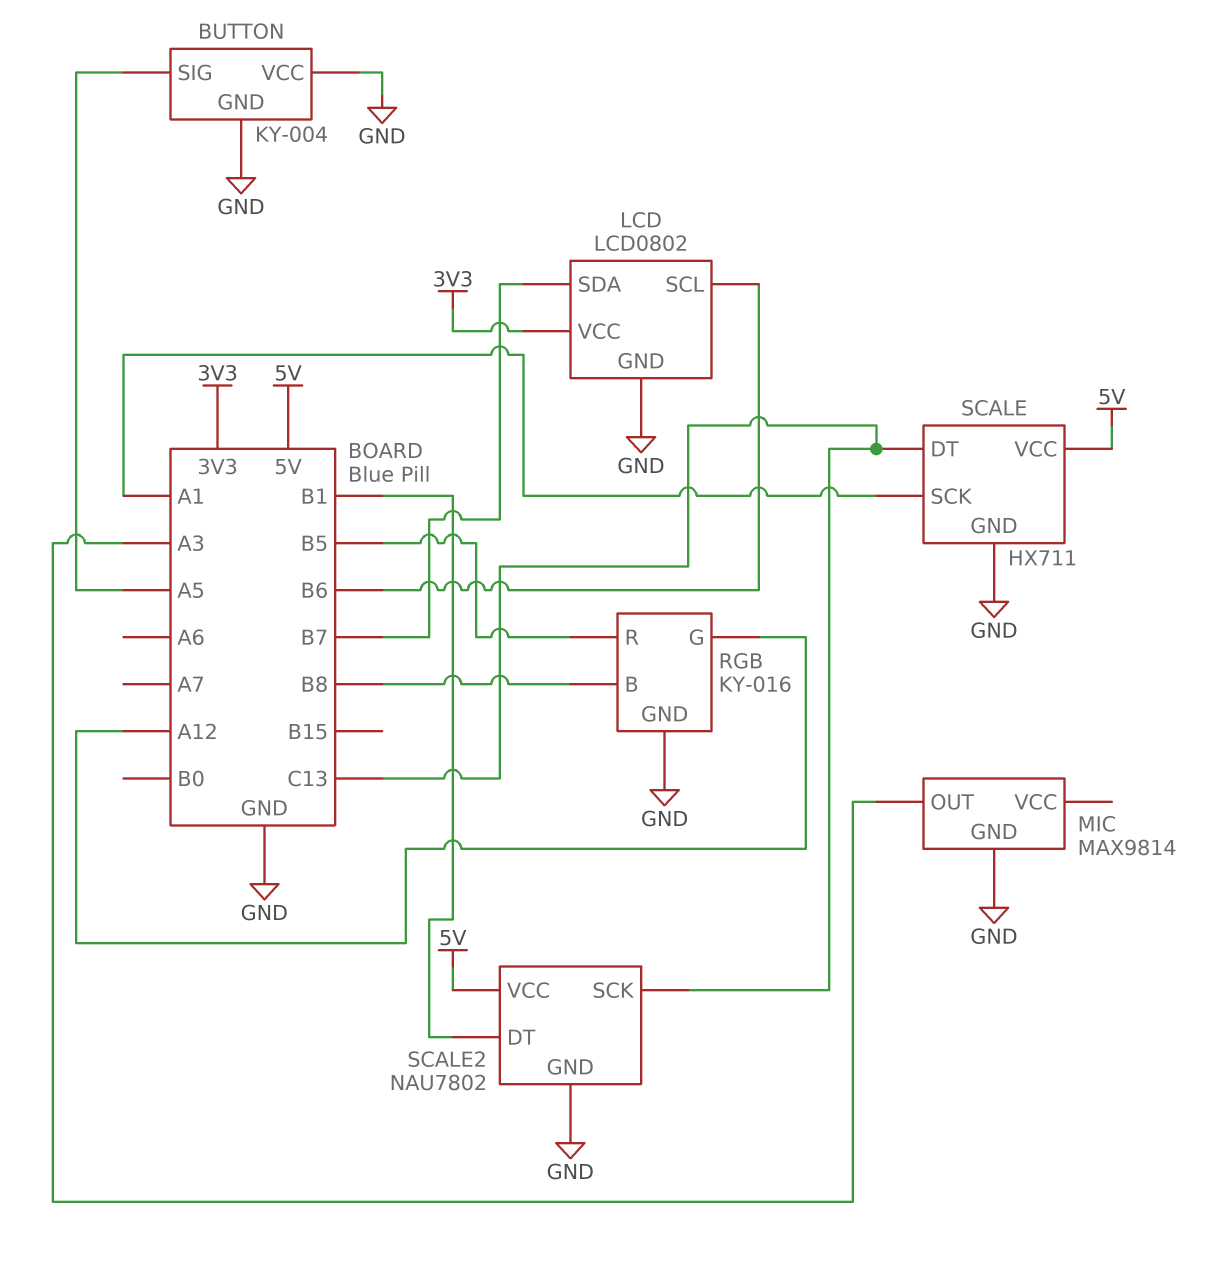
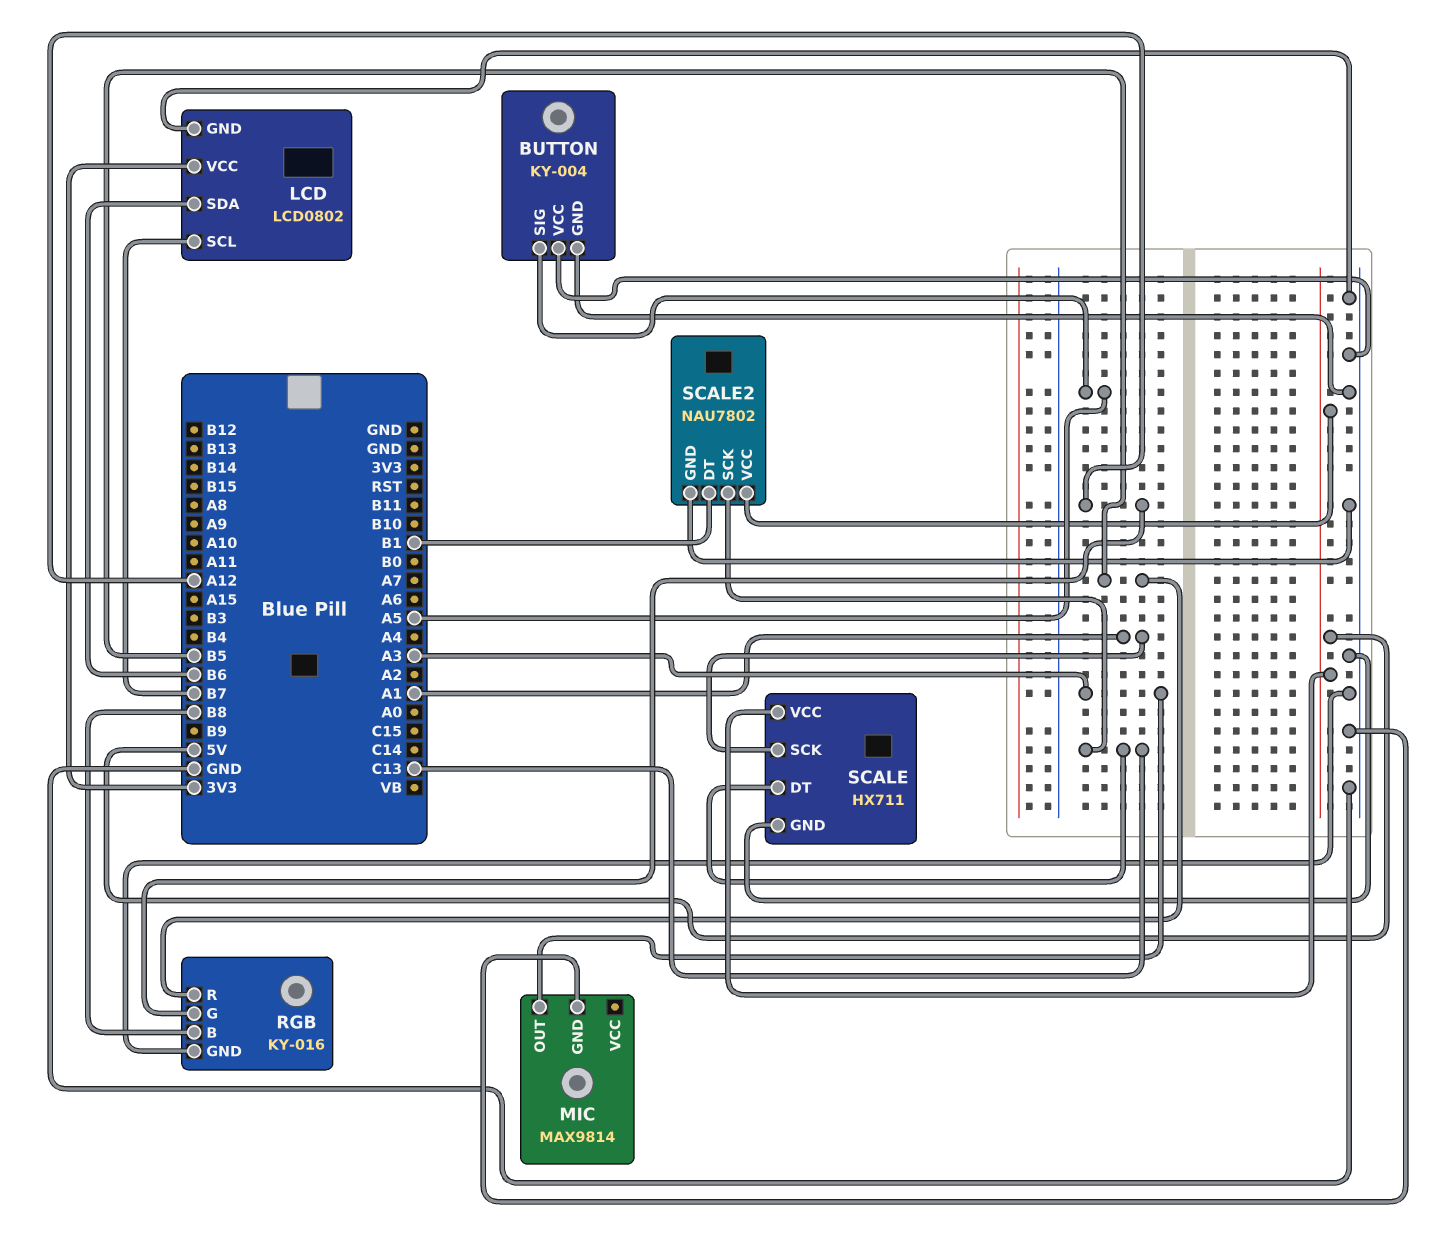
LCD pin SCL: B6 -> B7
LCD pin SDA: B7 -> B6

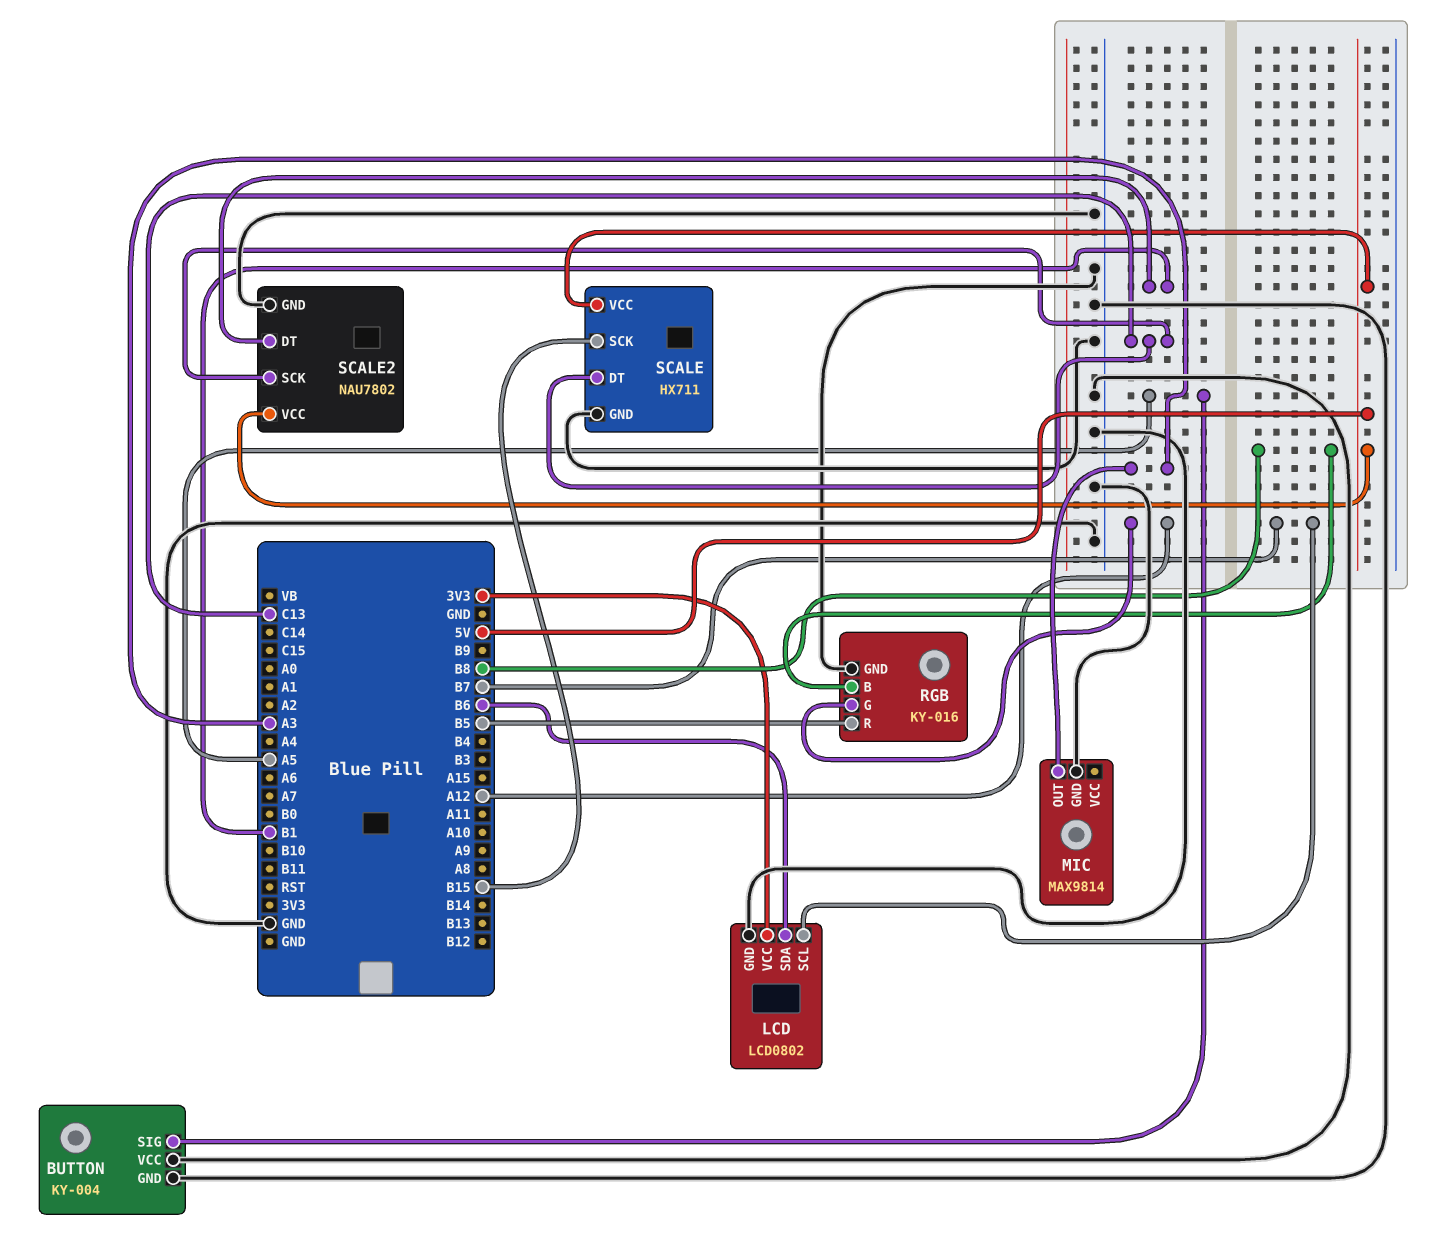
SCALE pin SCK: A1 -> B15

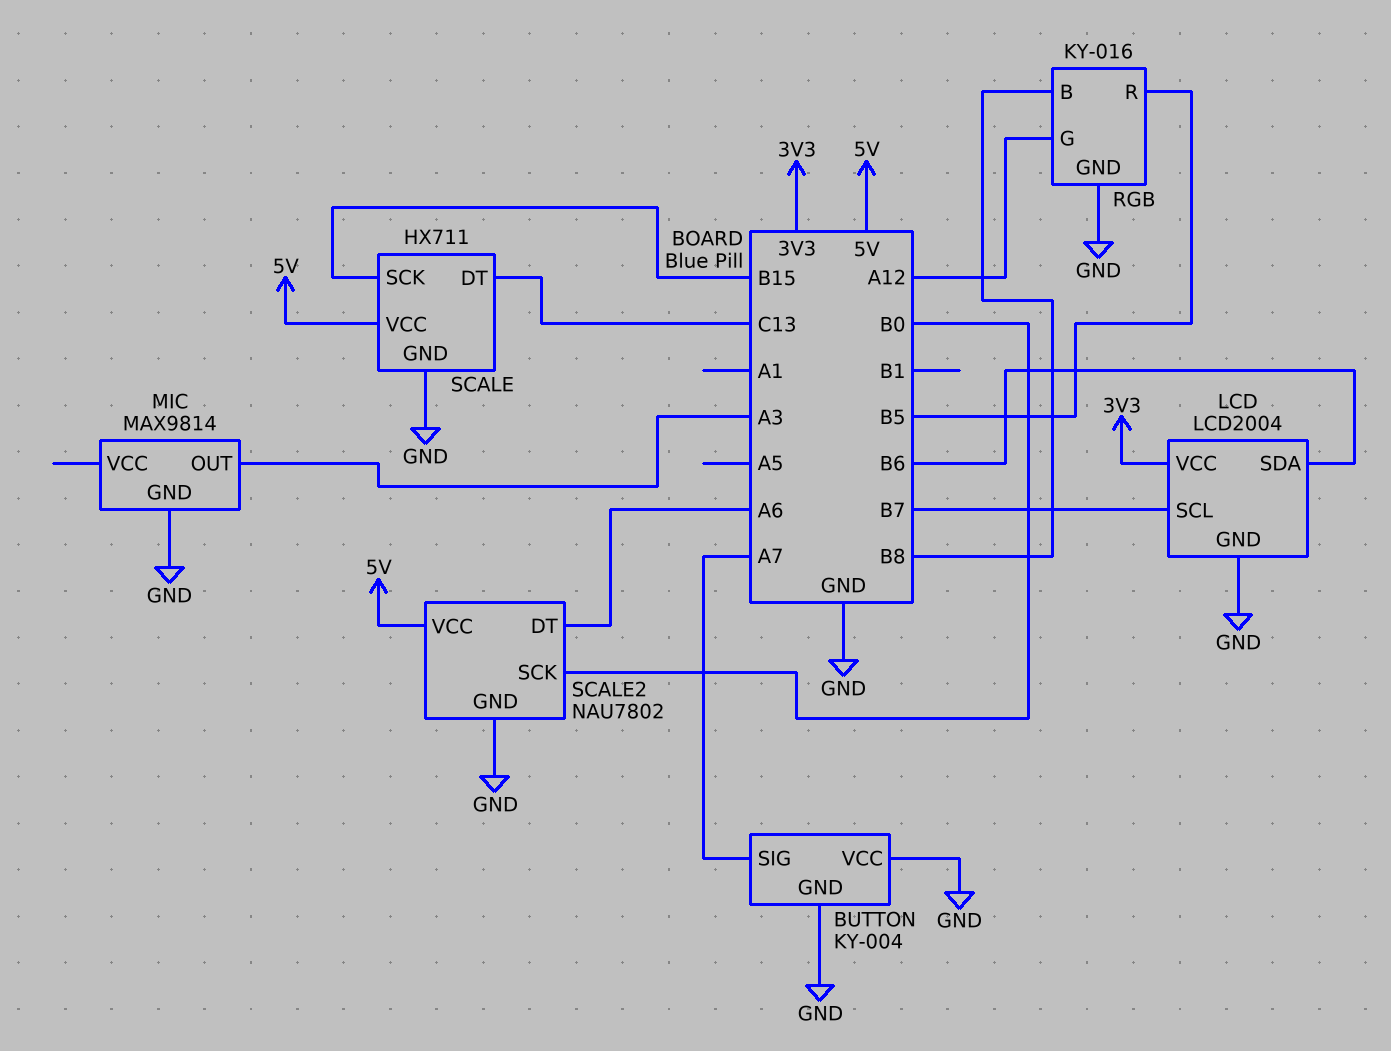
BUTTON pin SIG: A5 -> A7
LCD: LCD0802 -> LCD2004
SCALE2 pin DT: B1 -> A6
SCALE2 pin SCK: C13 -> B0

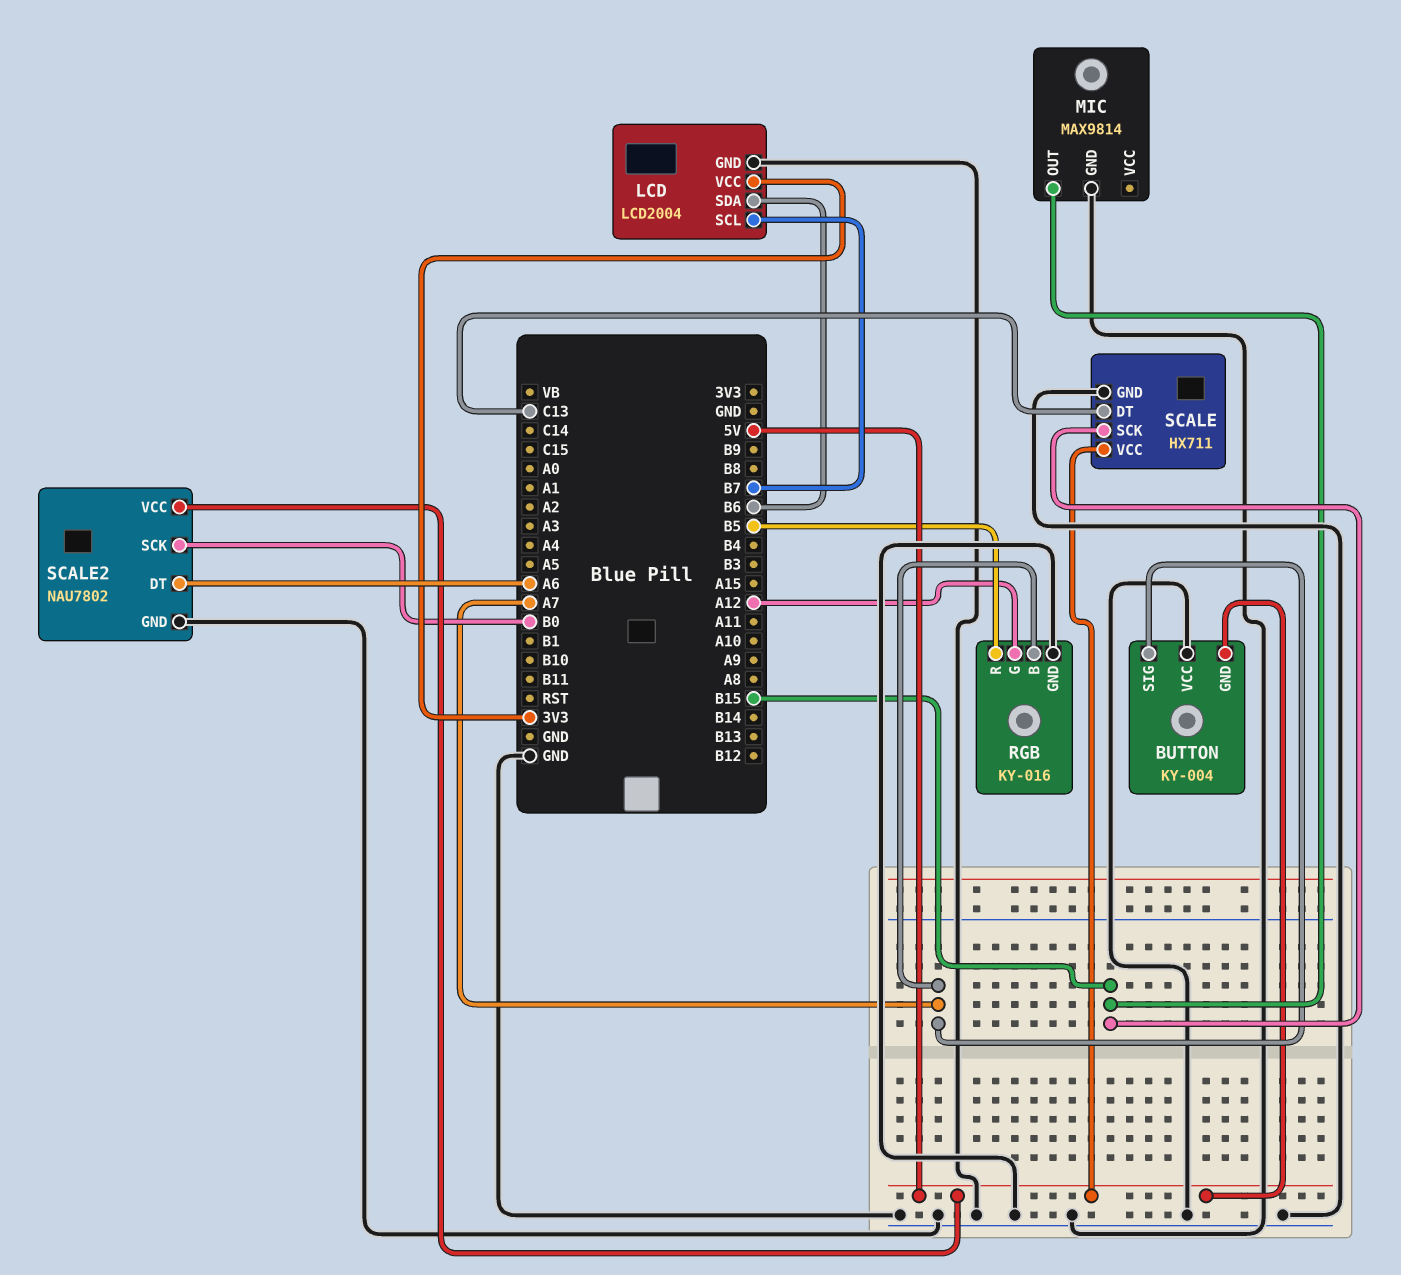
BUTTON pin GND: GND -> 5V
MIC pin OUT: A3 -> B15
RGB pin B: B8 -> A7

